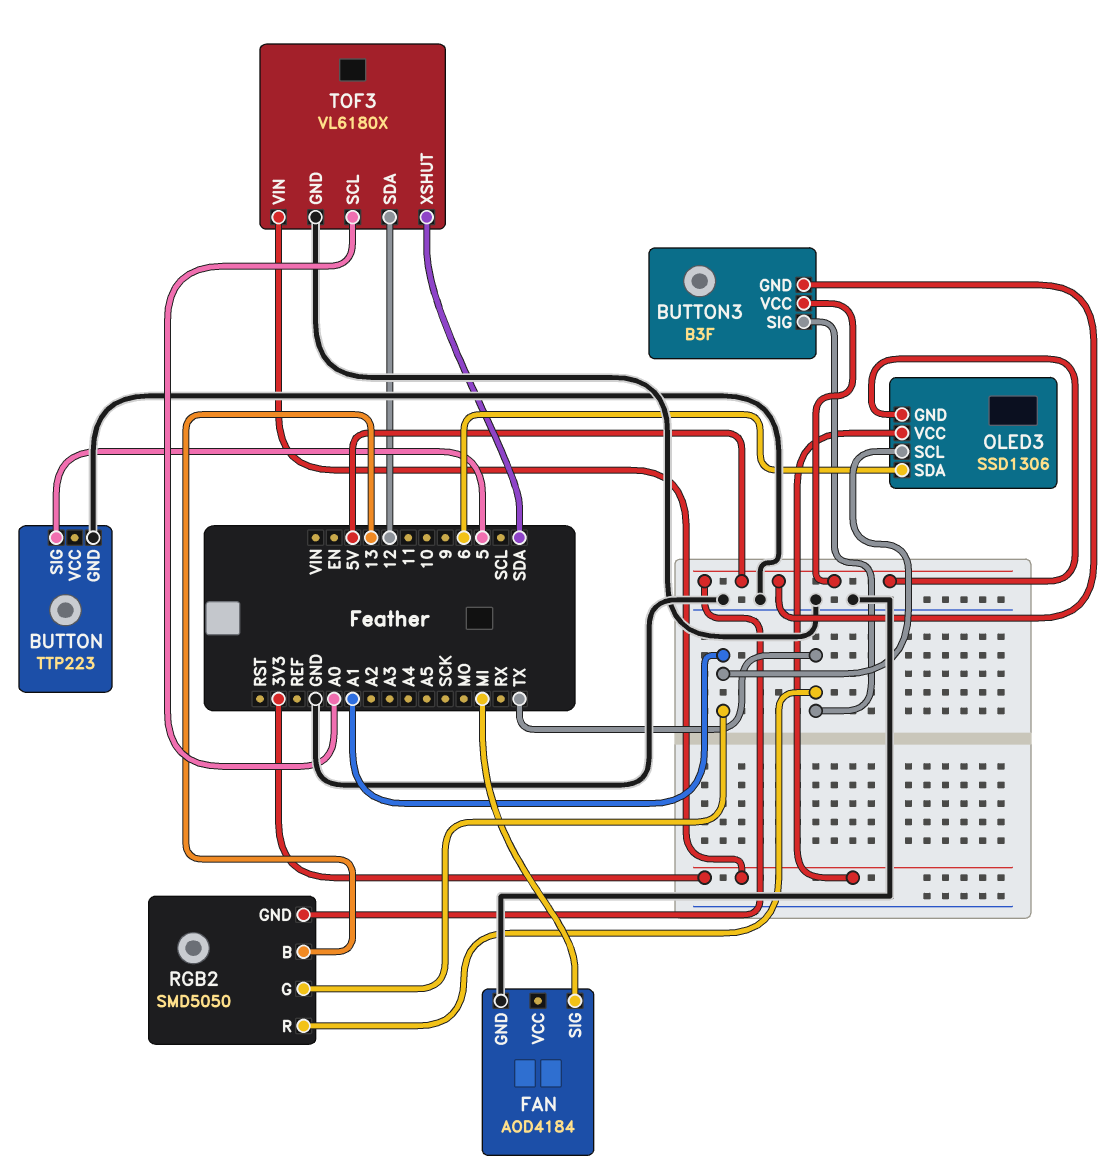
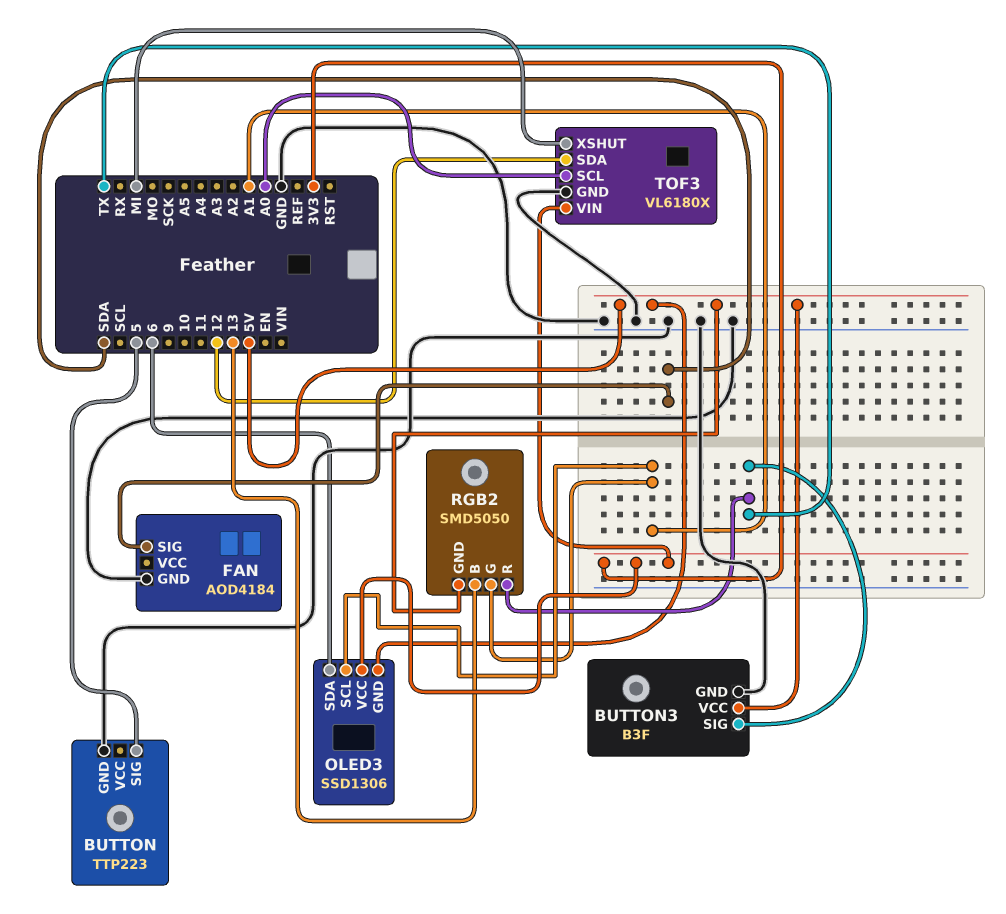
BUTTON3 pin GND: 5V -> GND
FAN pin SIG: MI -> SDA
TOF3 pin XSHUT: SDA -> MI

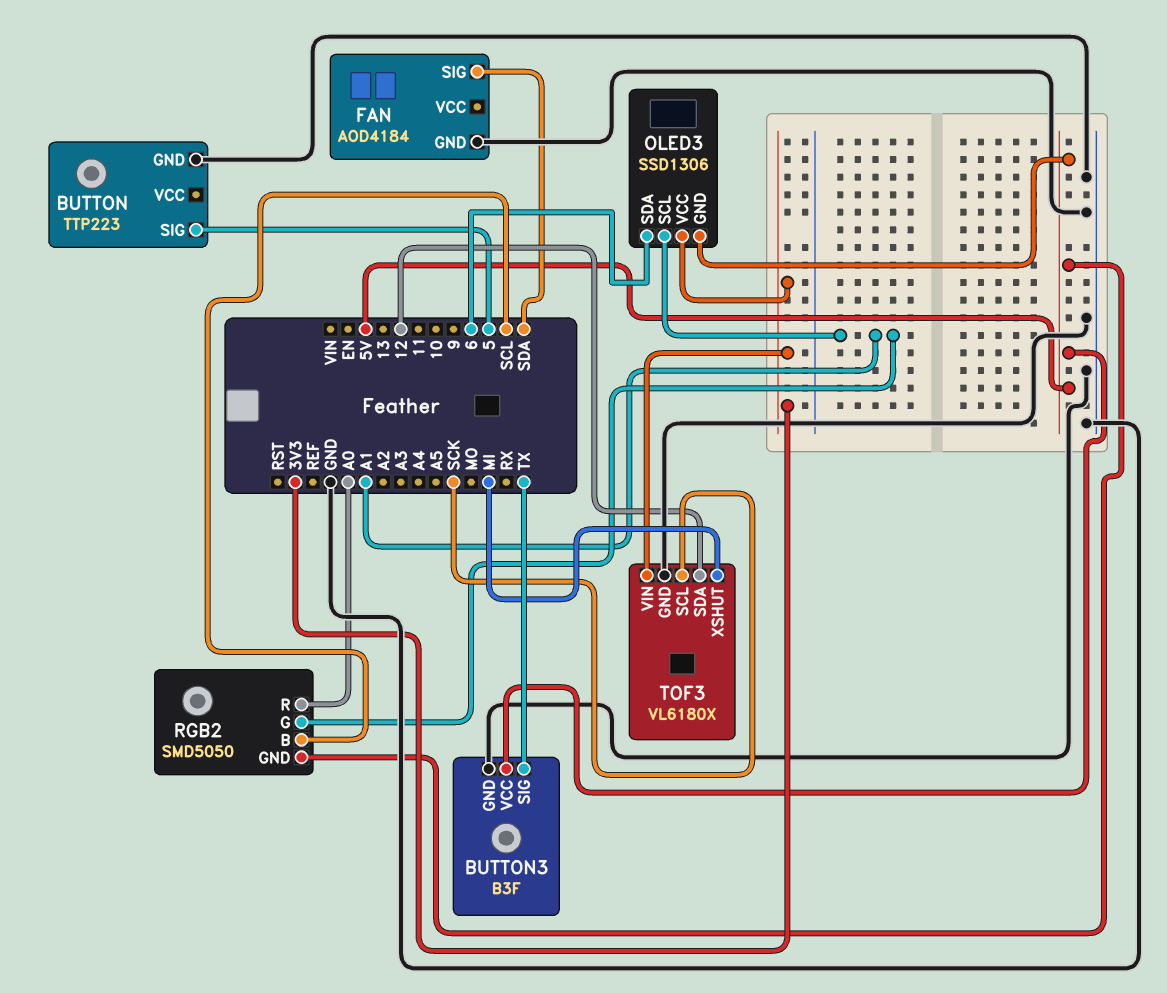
RGB2 pin B: 13 -> SCL
RGB2 pin R: TX -> A0
TOF3 pin SCL: A0 -> SCK

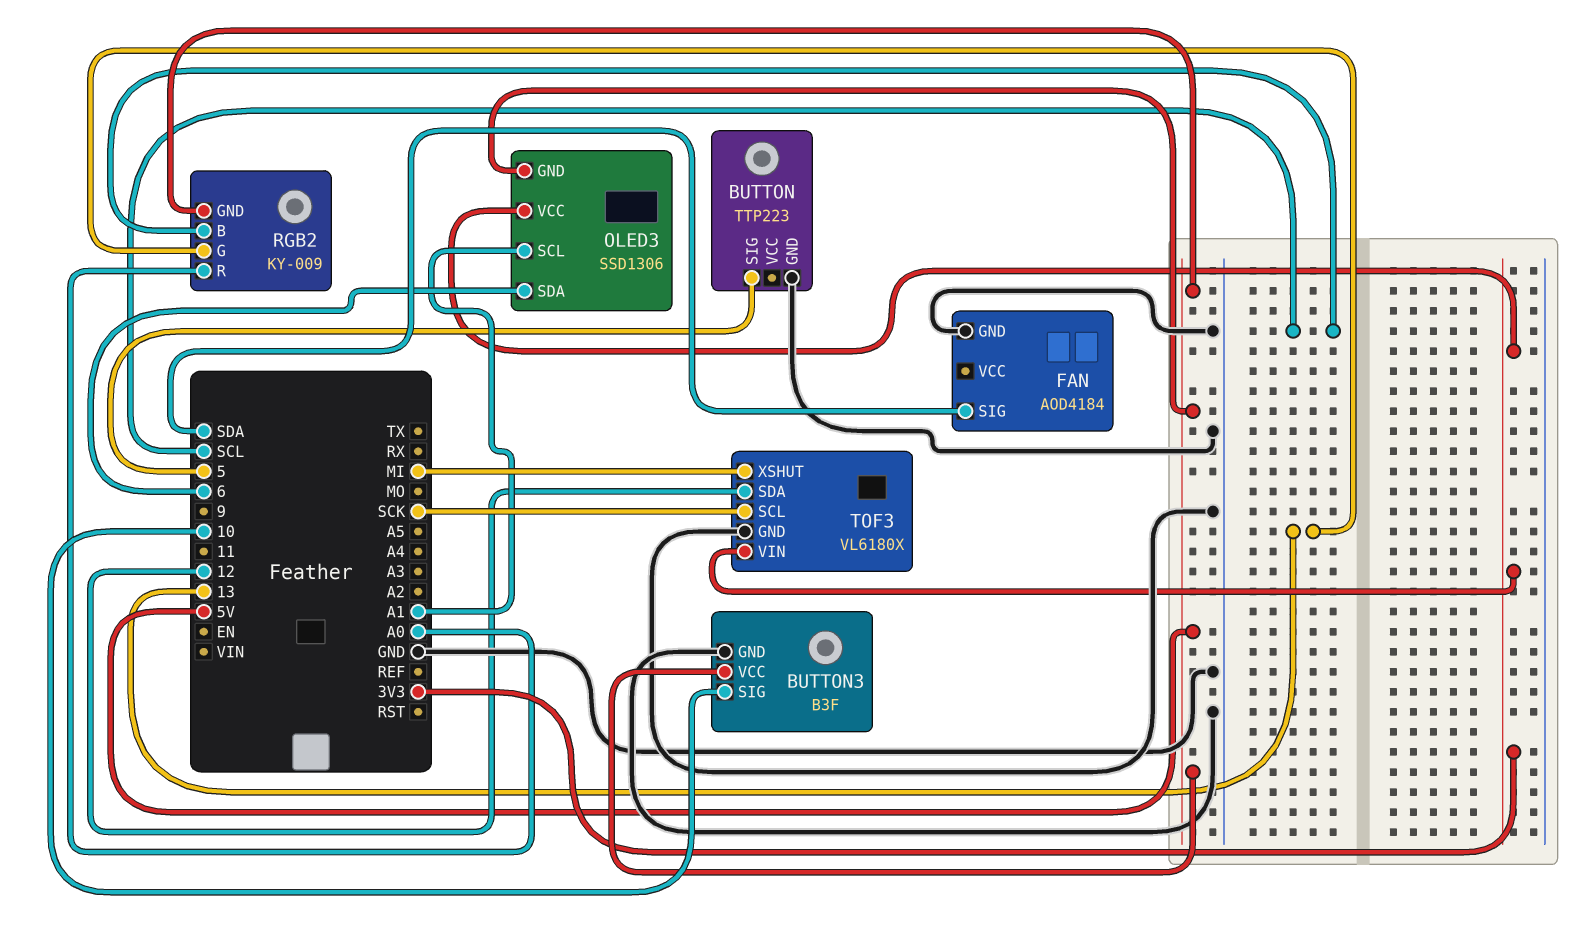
BUTTON3 pin SIG: TX -> 10
RGB2: SMD5050 -> KY-009
RGB2 pin G: A1 -> 13

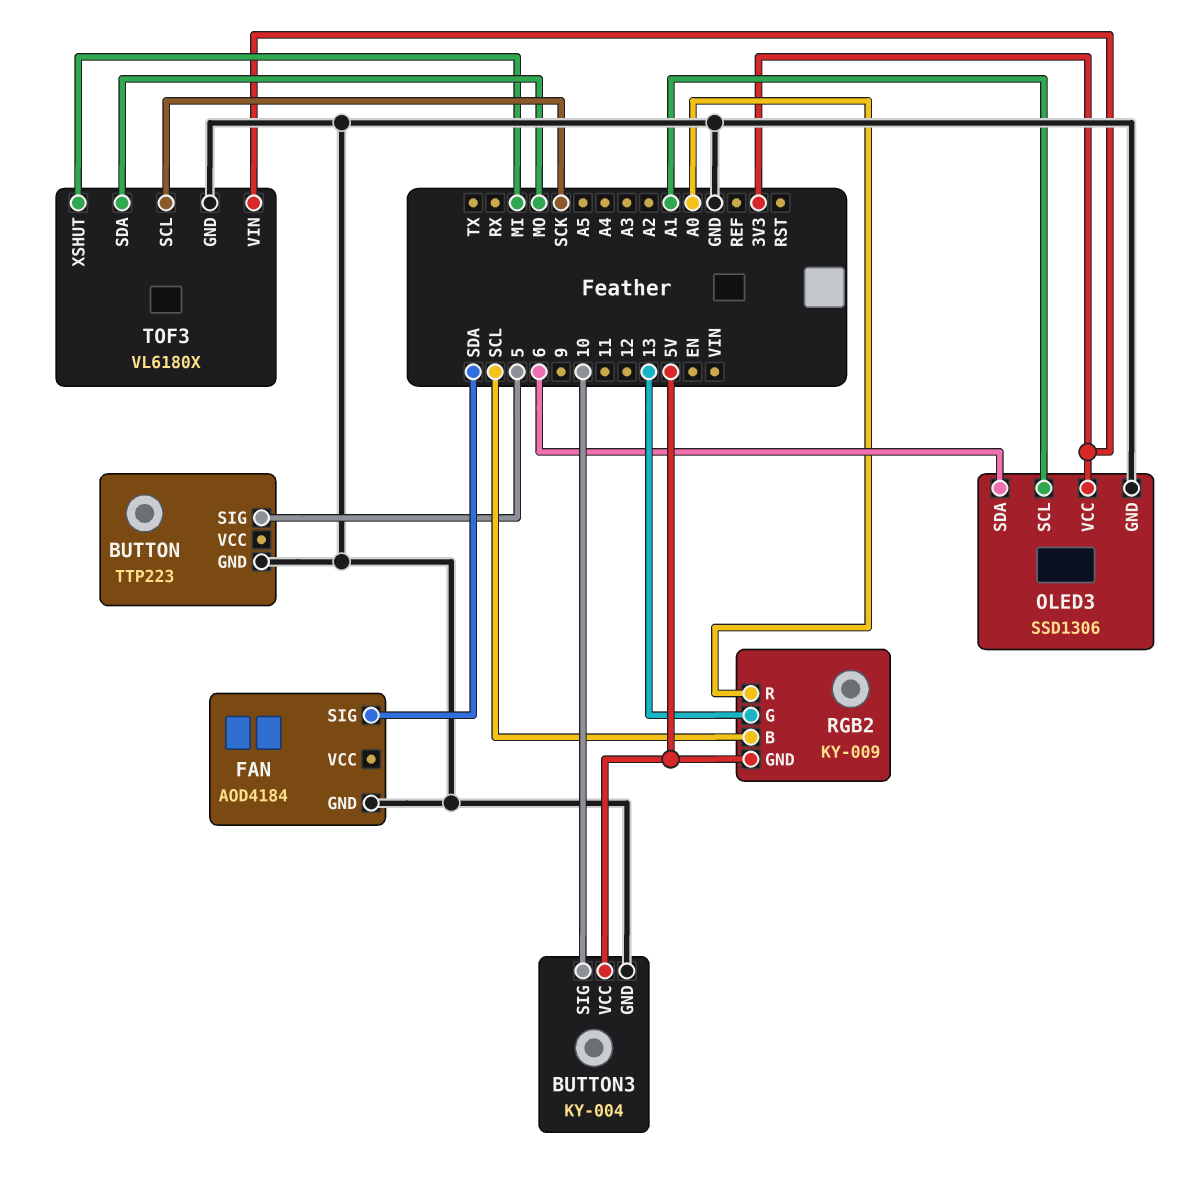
BUTTON3: B3F -> KY-004
OLED3 pin GND: 5V -> GND
TOF3 pin SDA: 12 -> MO

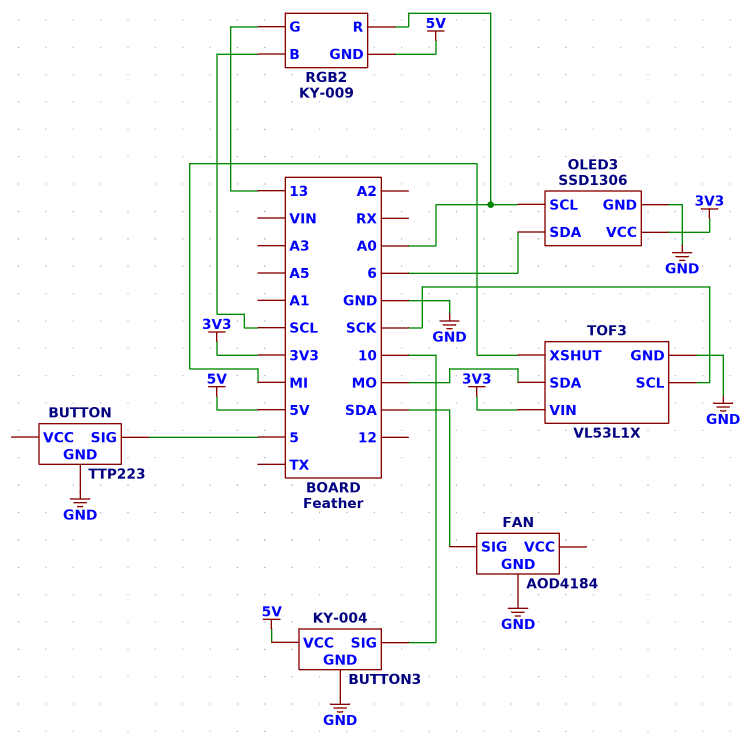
OLED3 pin SCL: A1 -> A0
TOF3: VL6180X -> VL53L1X

